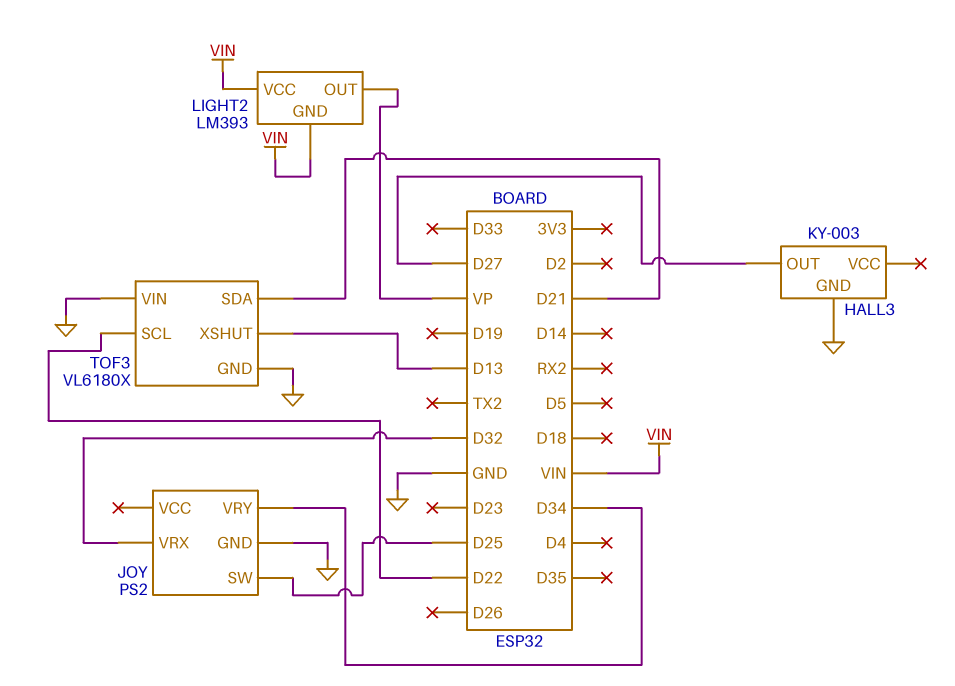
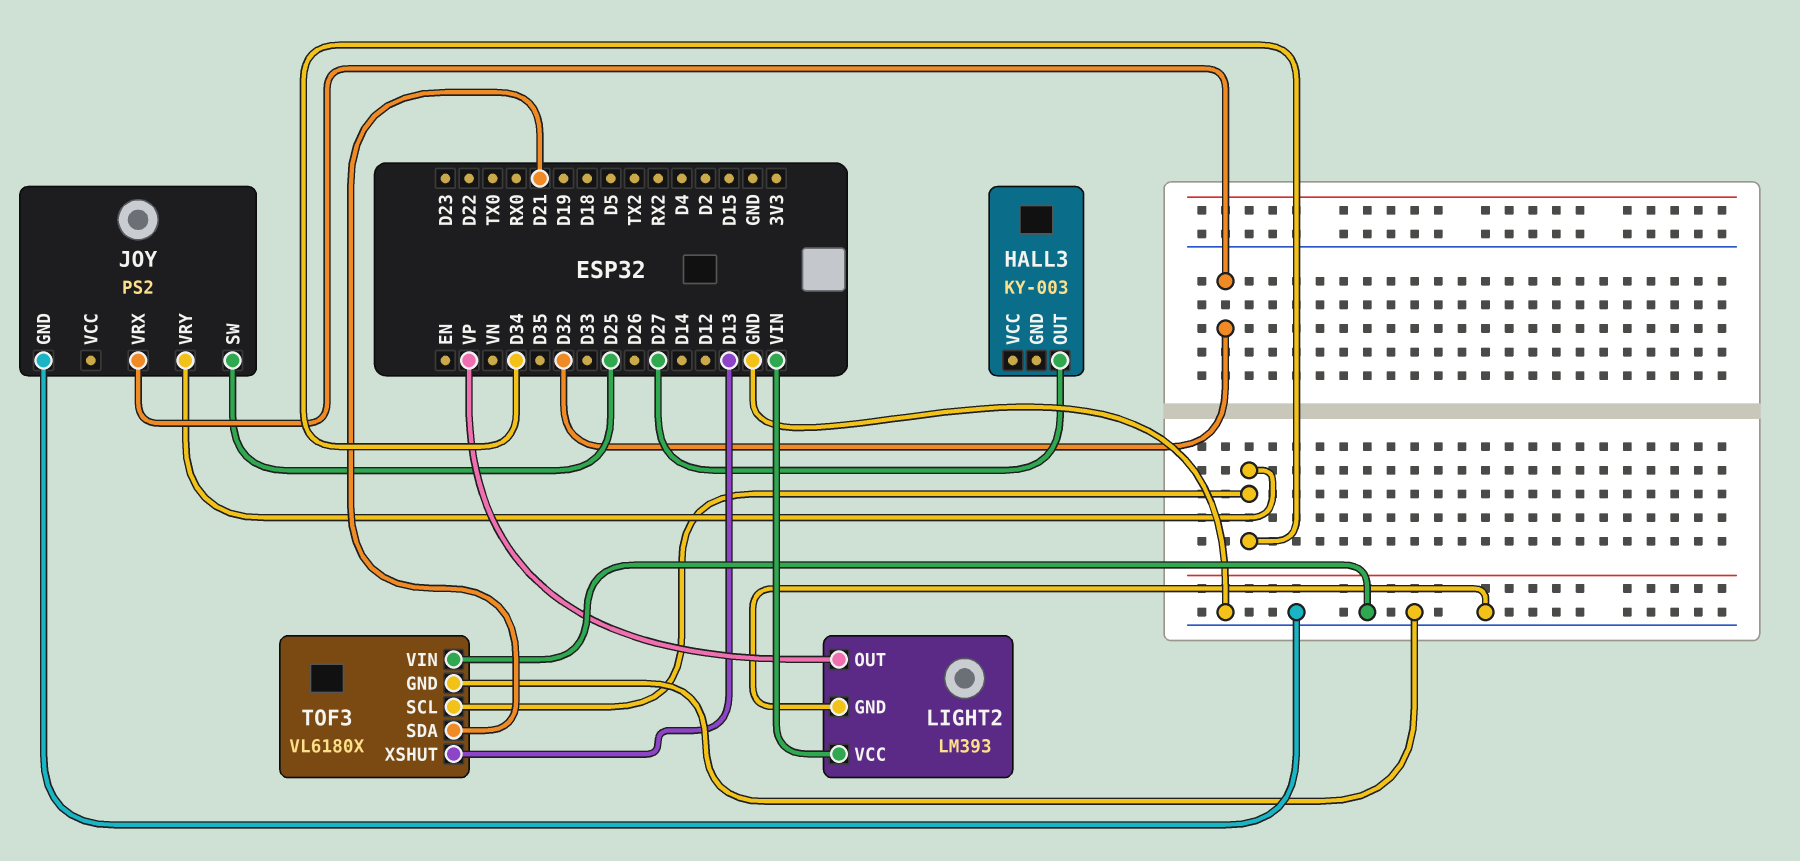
HALL3 pin GND: GND -> none
LIGHT2 pin GND: VIN -> GND
TOF3 pin SCL: D22 -> D34

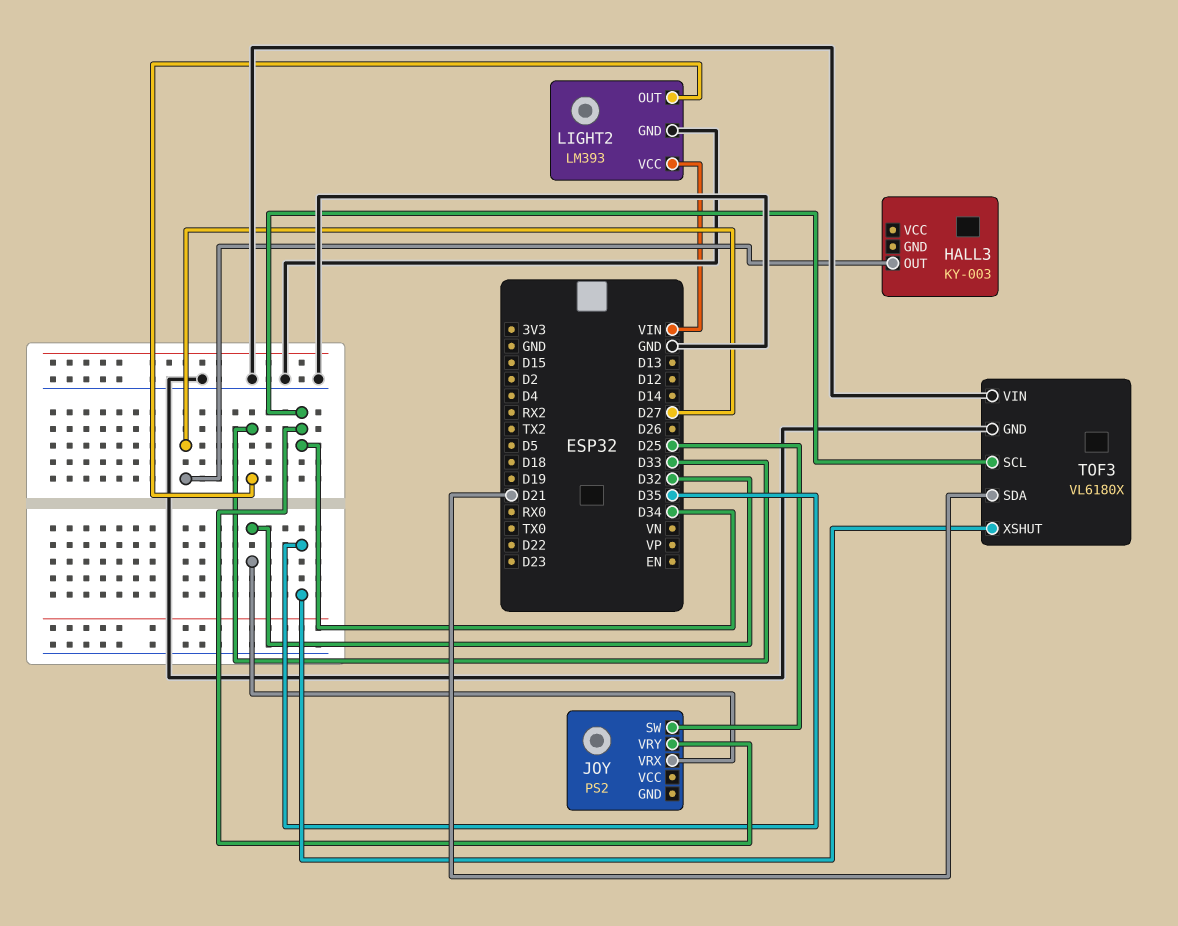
JOY pin GND: GND -> none
LIGHT2 pin OUT: VP -> D33
TOF3 pin XSHUT: D13 -> D35

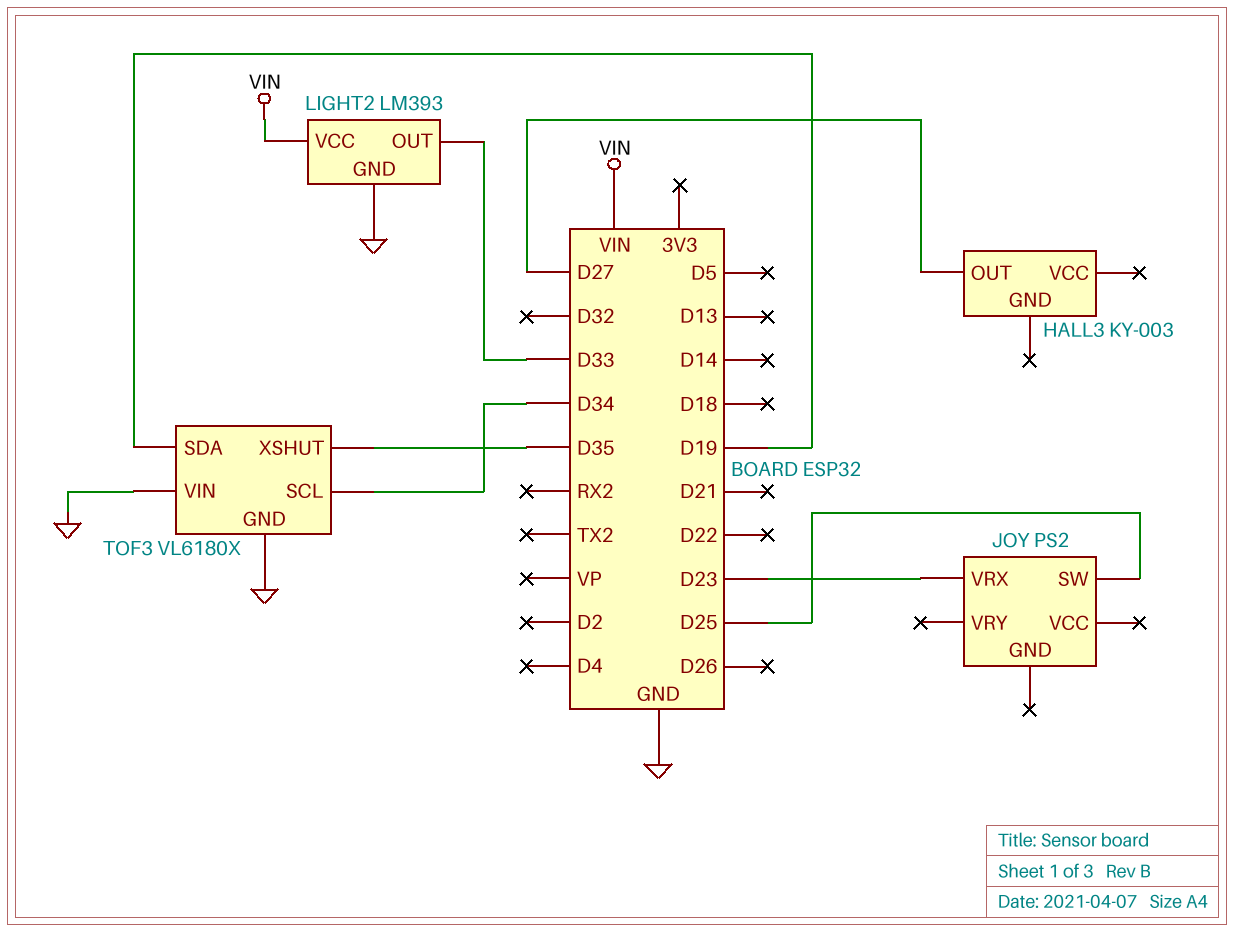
JOY pin VRX: D32 -> D23
JOY pin VRY: D34 -> none
TOF3 pin SDA: D21 -> D19

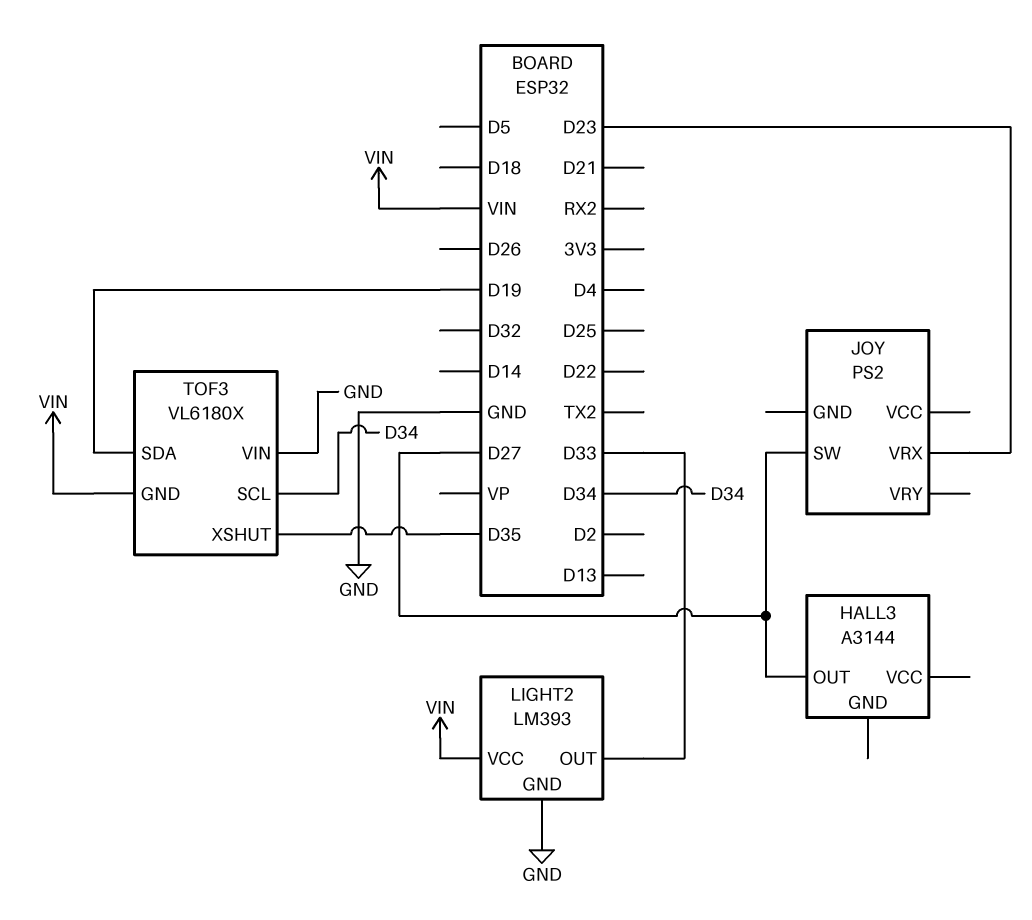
HALL3: KY-003 -> A3144
JOY pin SW: D25 -> D27
TOF3 pin GND: GND -> VIN

